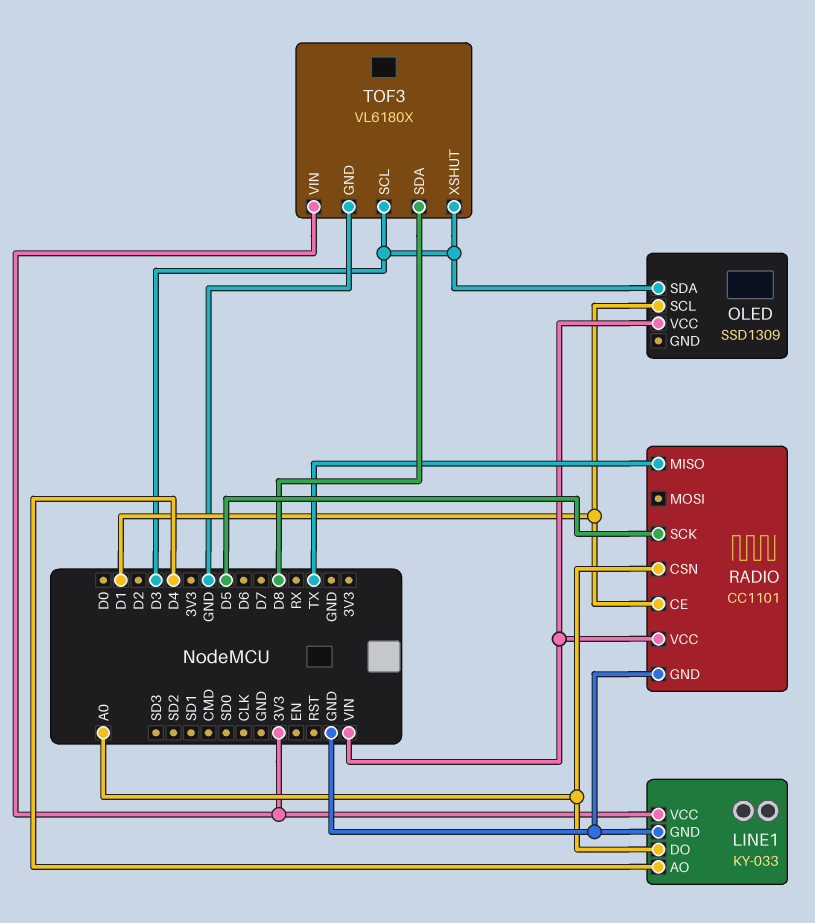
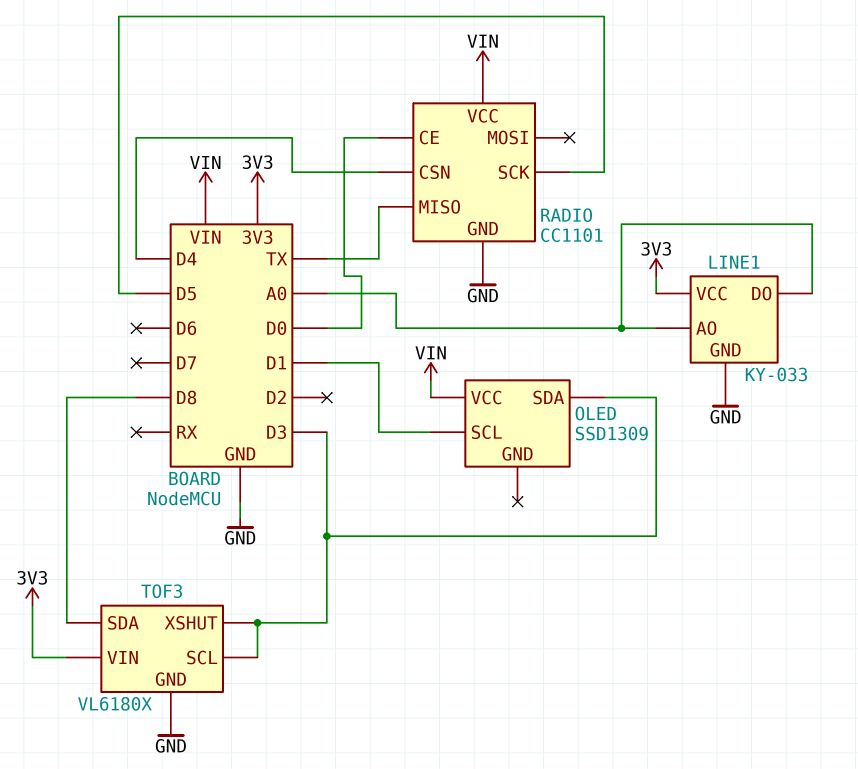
LINE1 pin AO: D4 -> A0
RADIO pin CE: D1 -> D0
RADIO pin CSN: A0 -> D4

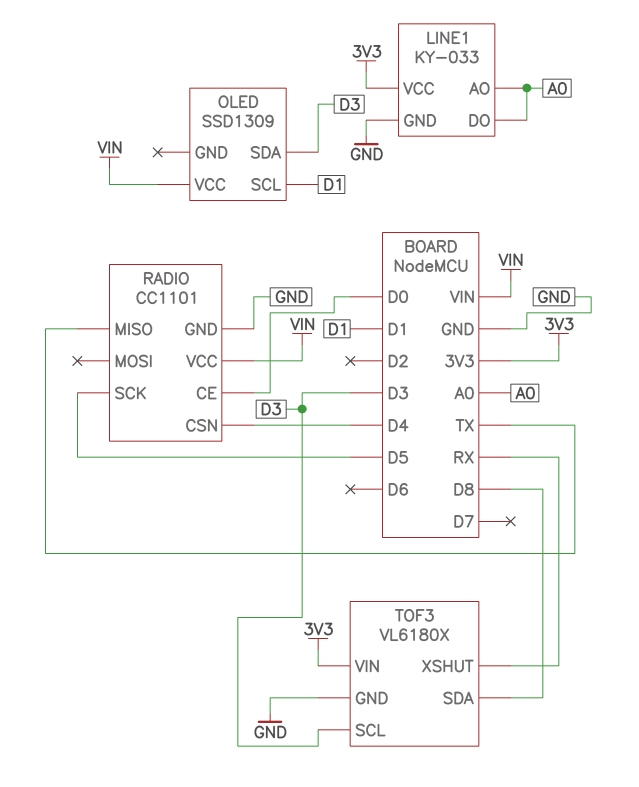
TOF3 pin XSHUT: D3 -> RX

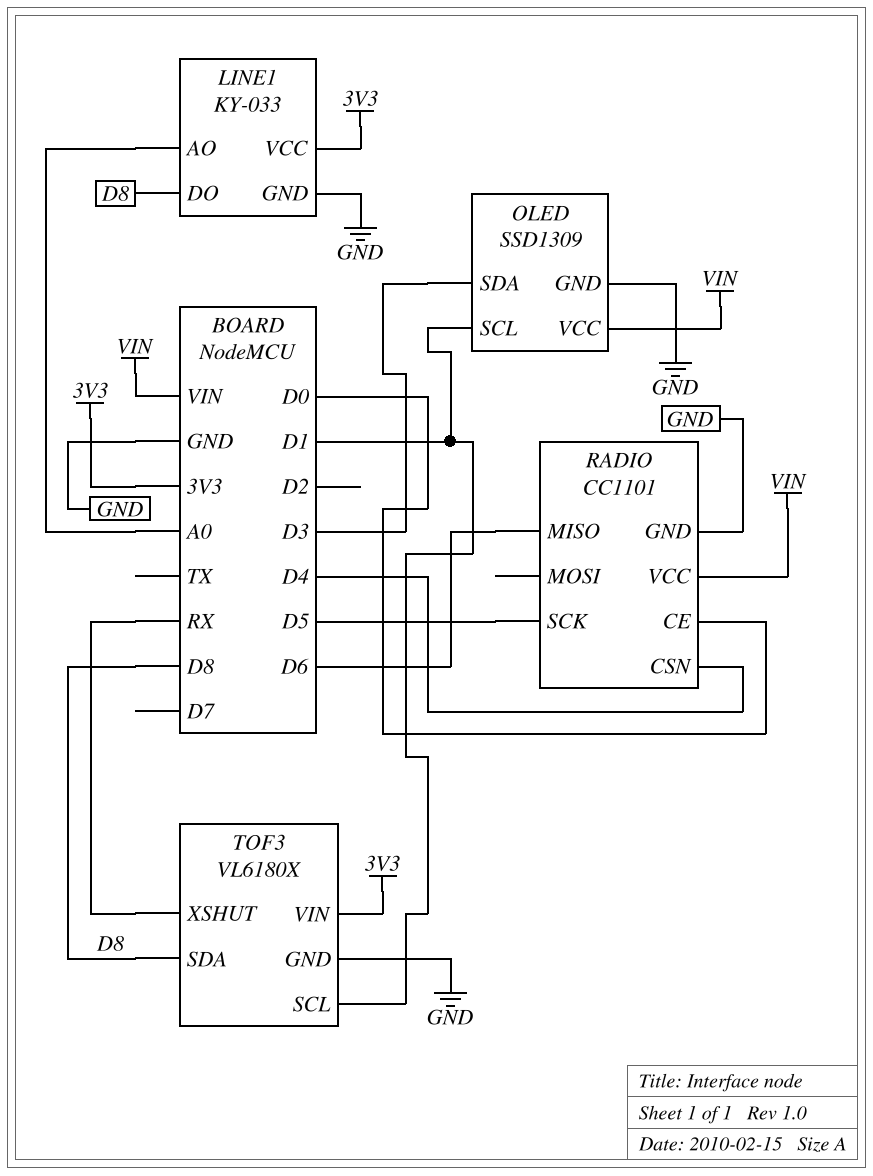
LINE1 pin DO: A0 -> D8
OLED pin GND: none -> GND
RADIO pin MISO: TX -> D6
TOF3 pin SCL: D3 -> D1

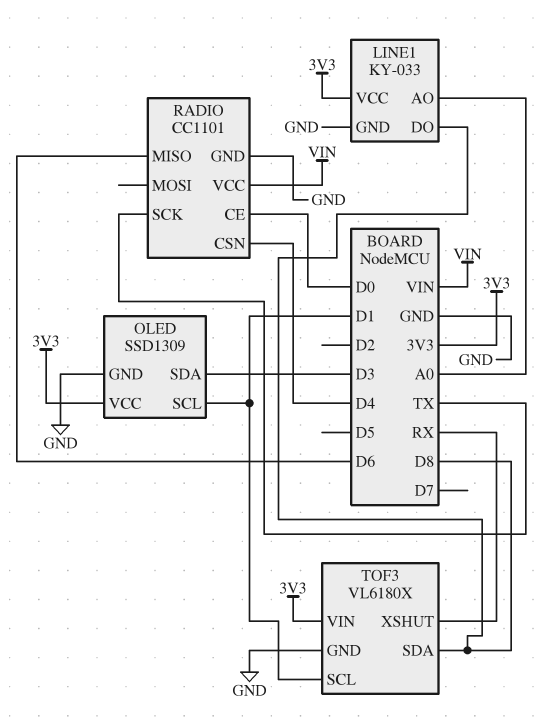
OLED pin VCC: VIN -> 3V3
RADIO pin SCK: D5 -> TX

